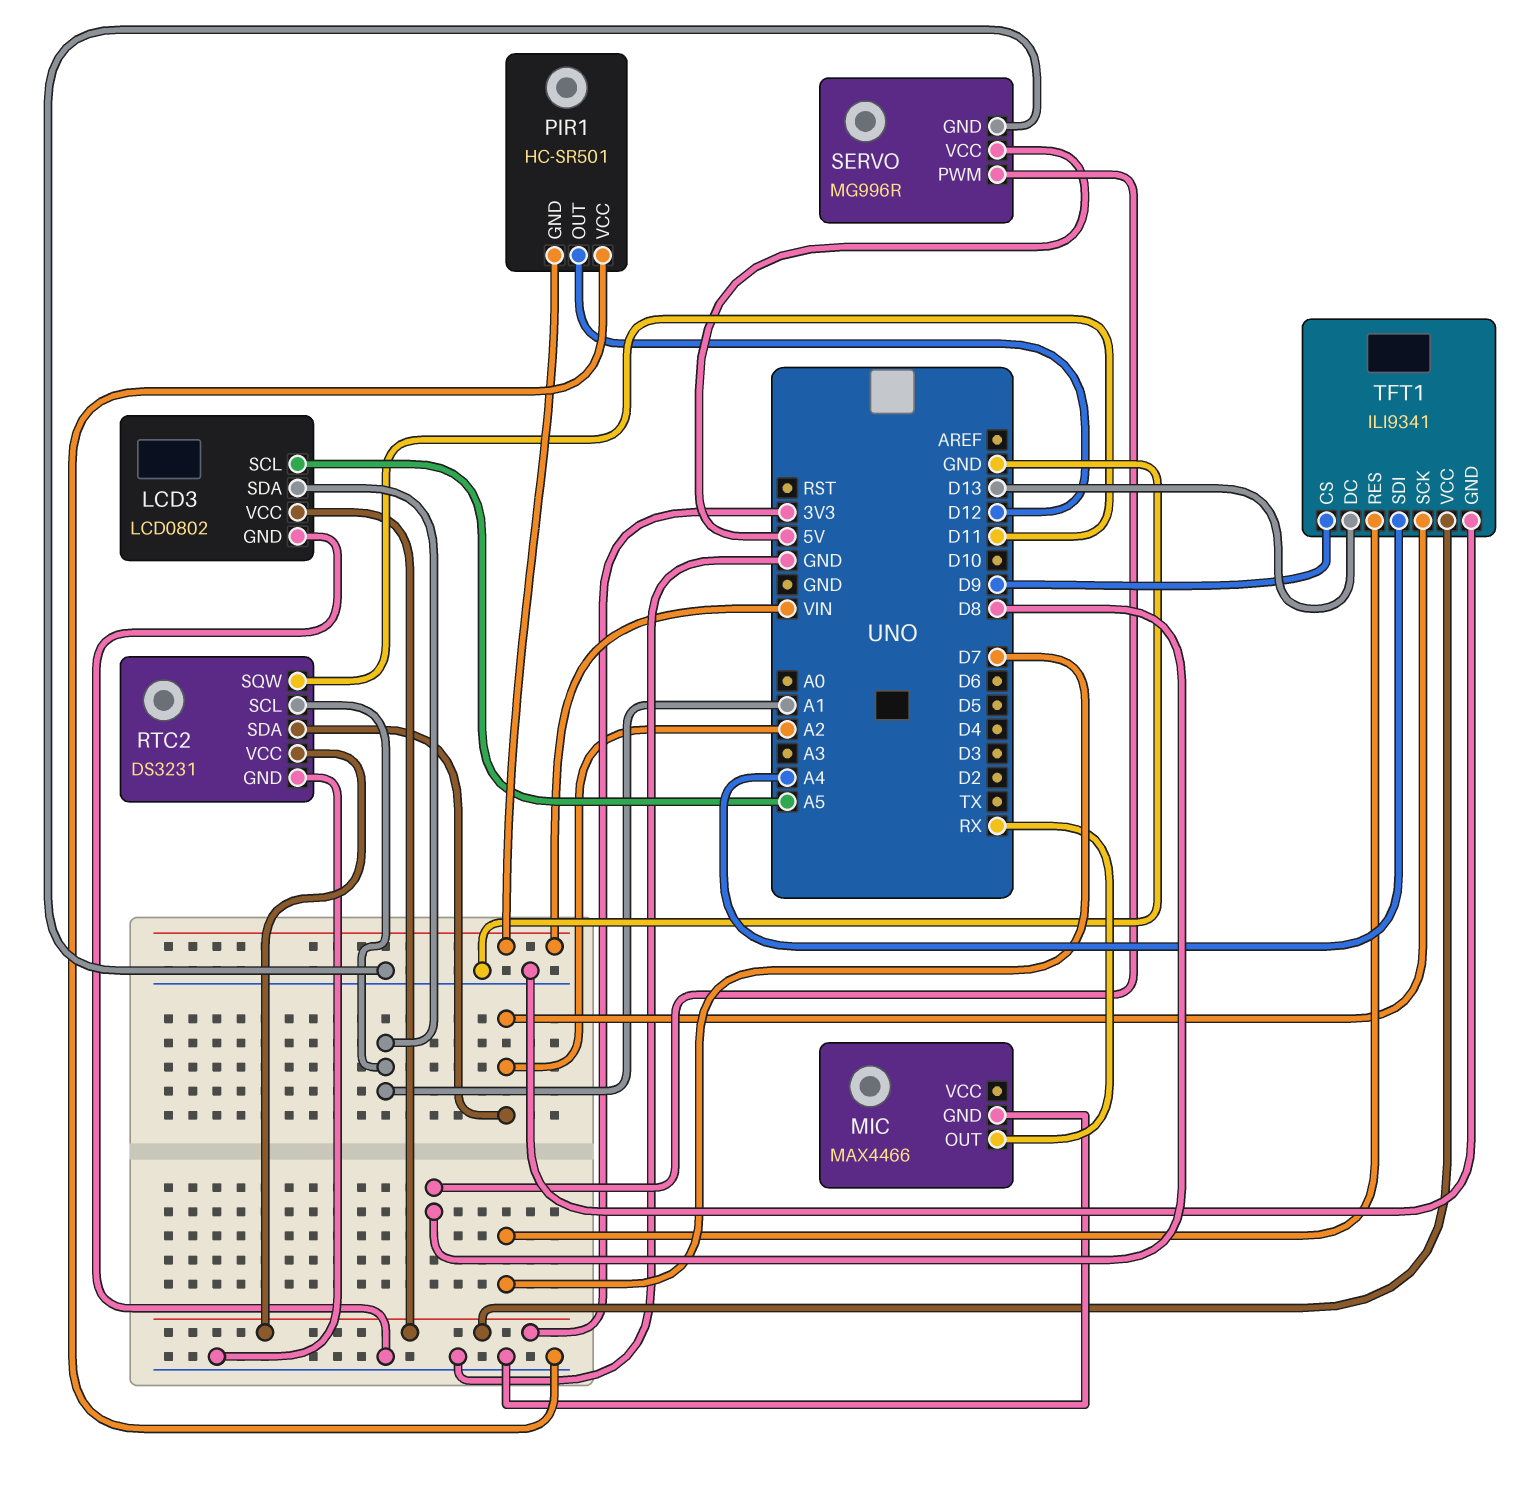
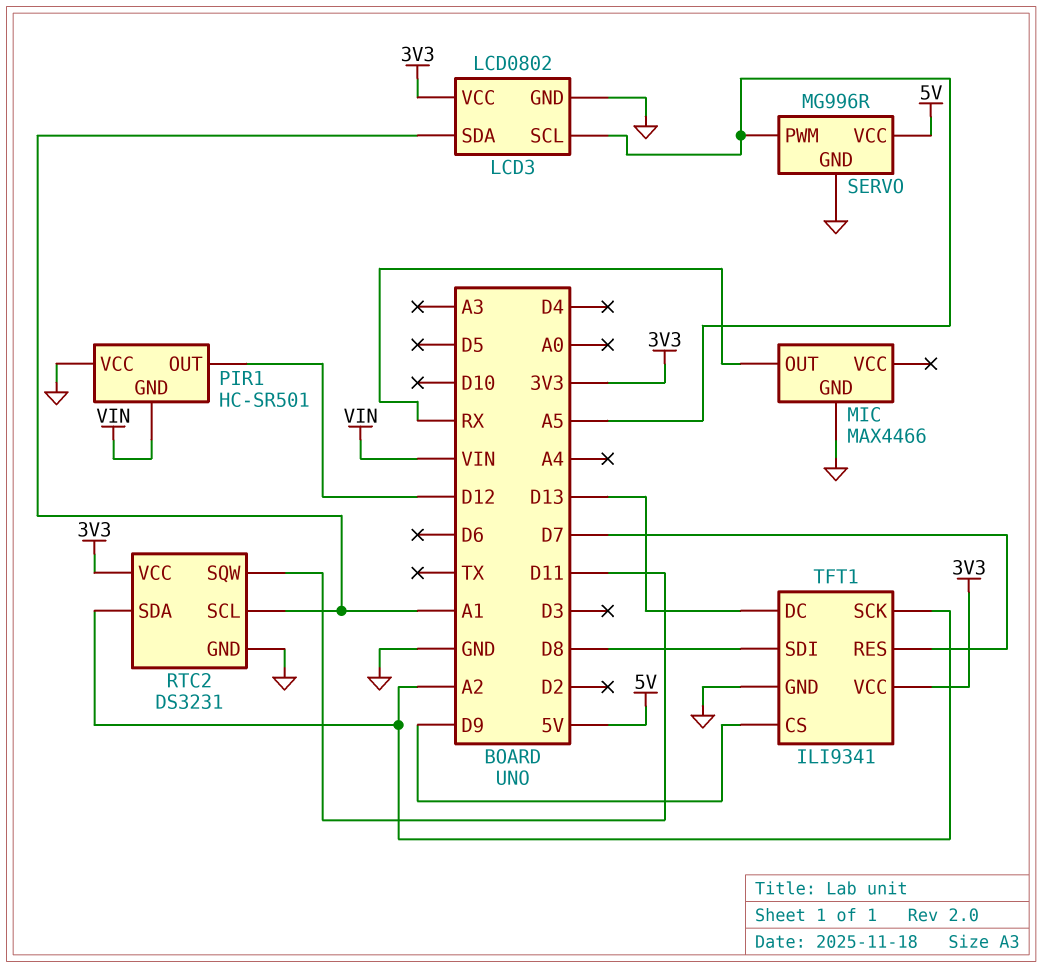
SERVO pin PWM: D8 -> A5
TFT1 pin SDI: A4 -> D8

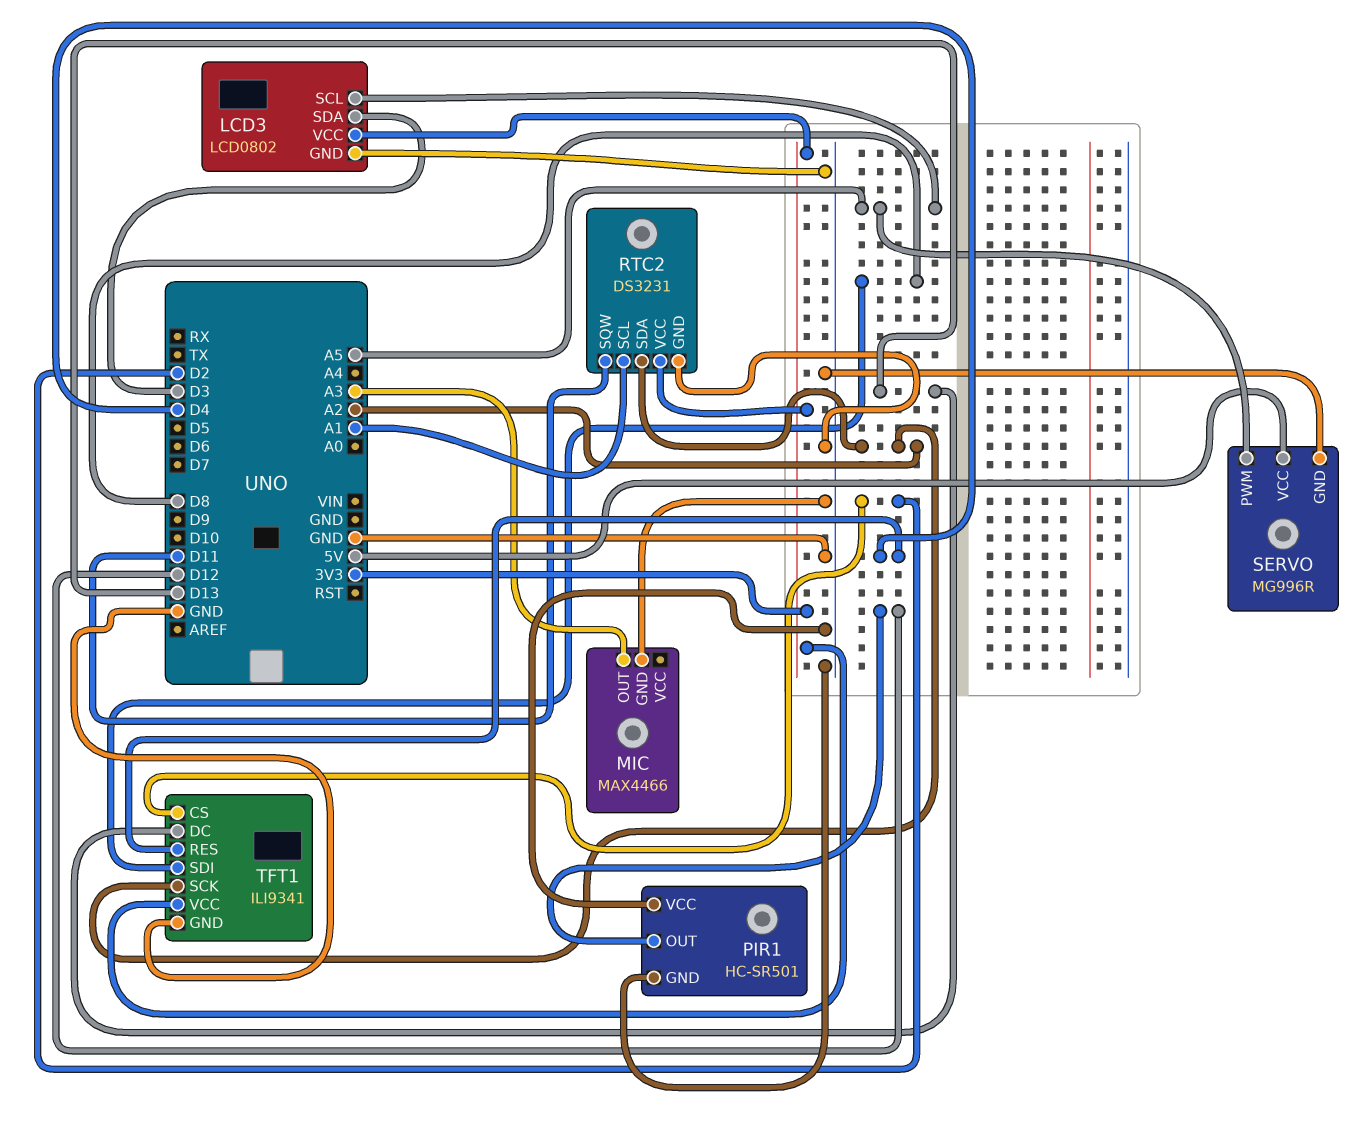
LCD3 pin SDA: A1 -> D3
MIC pin OUT: RX -> A3
PIR1 pin GND: VIN -> GND
TFT1 pin CS: D9 -> D2
TFT1 pin RES: D7 -> D4

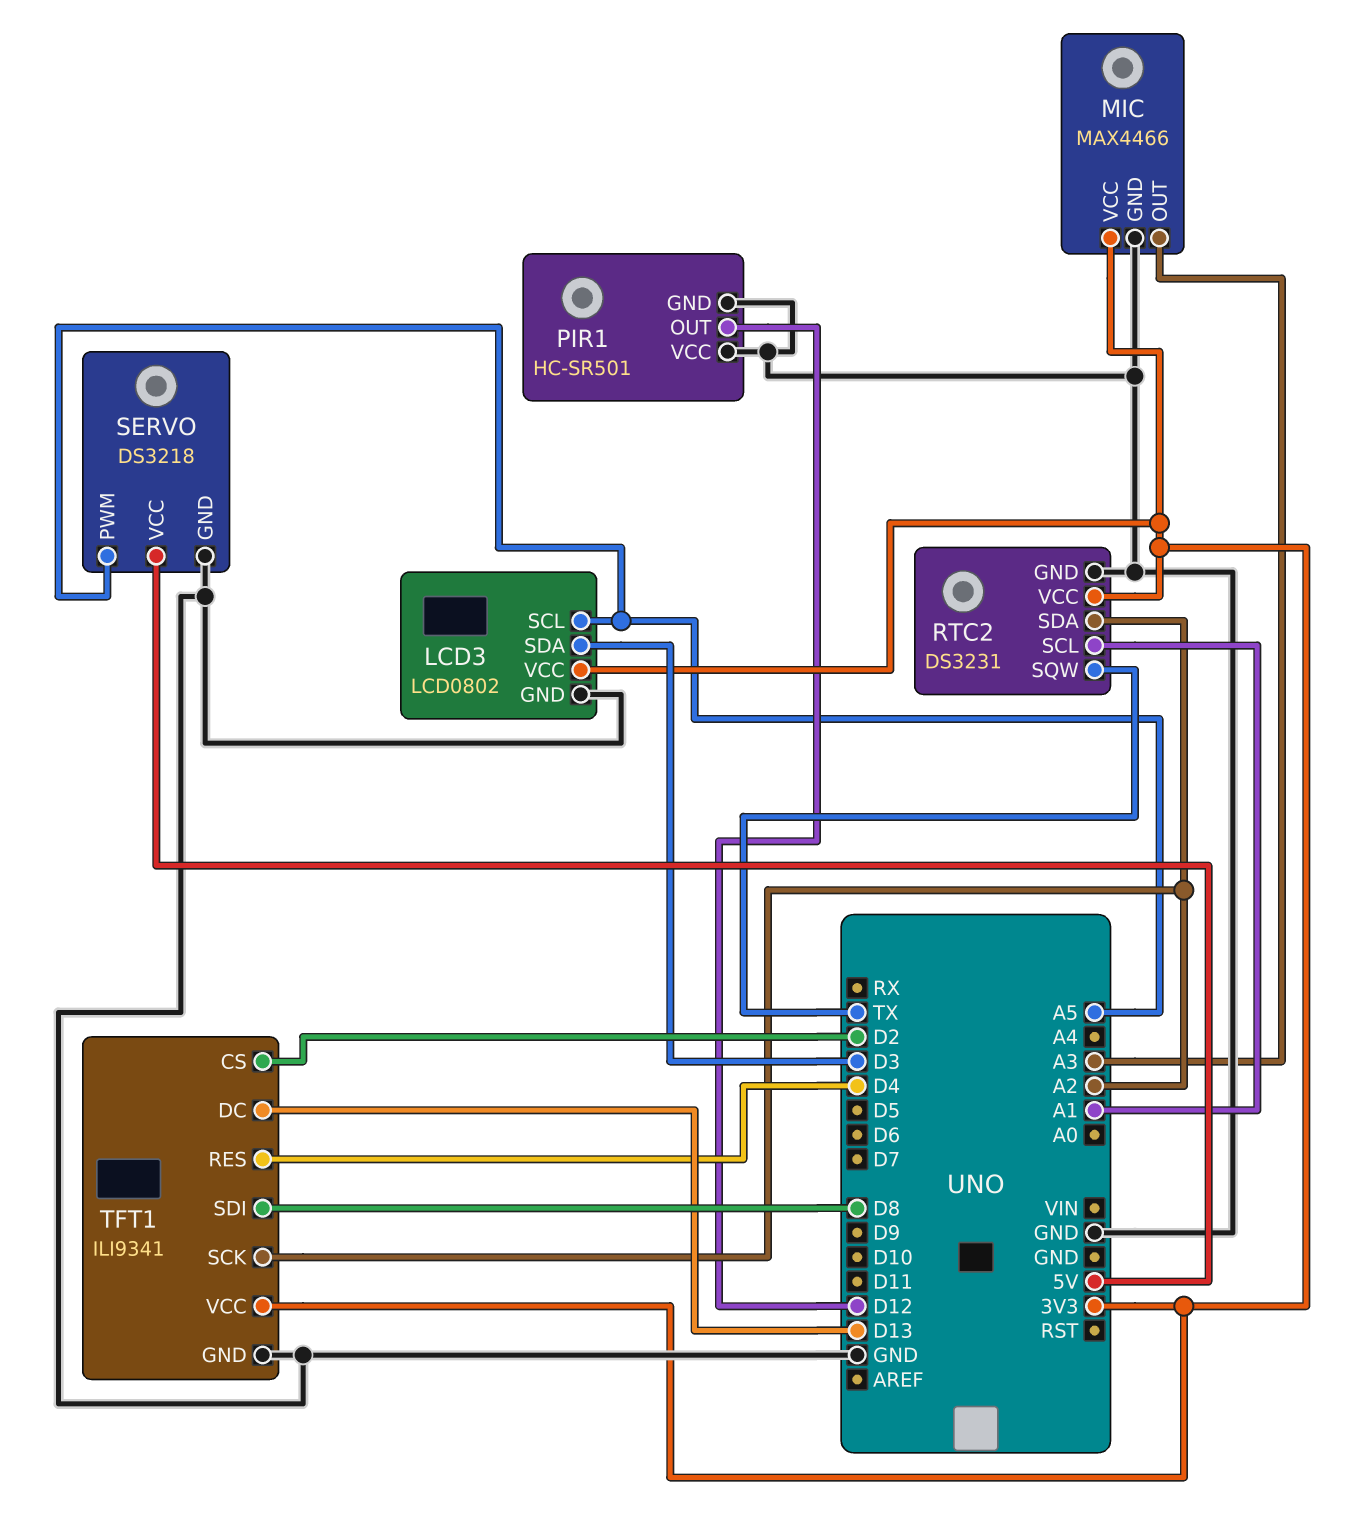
MIC pin VCC: none -> 3V3
RTC2 pin SQW: D11 -> TX
SERVO: MG996R -> DS3218

